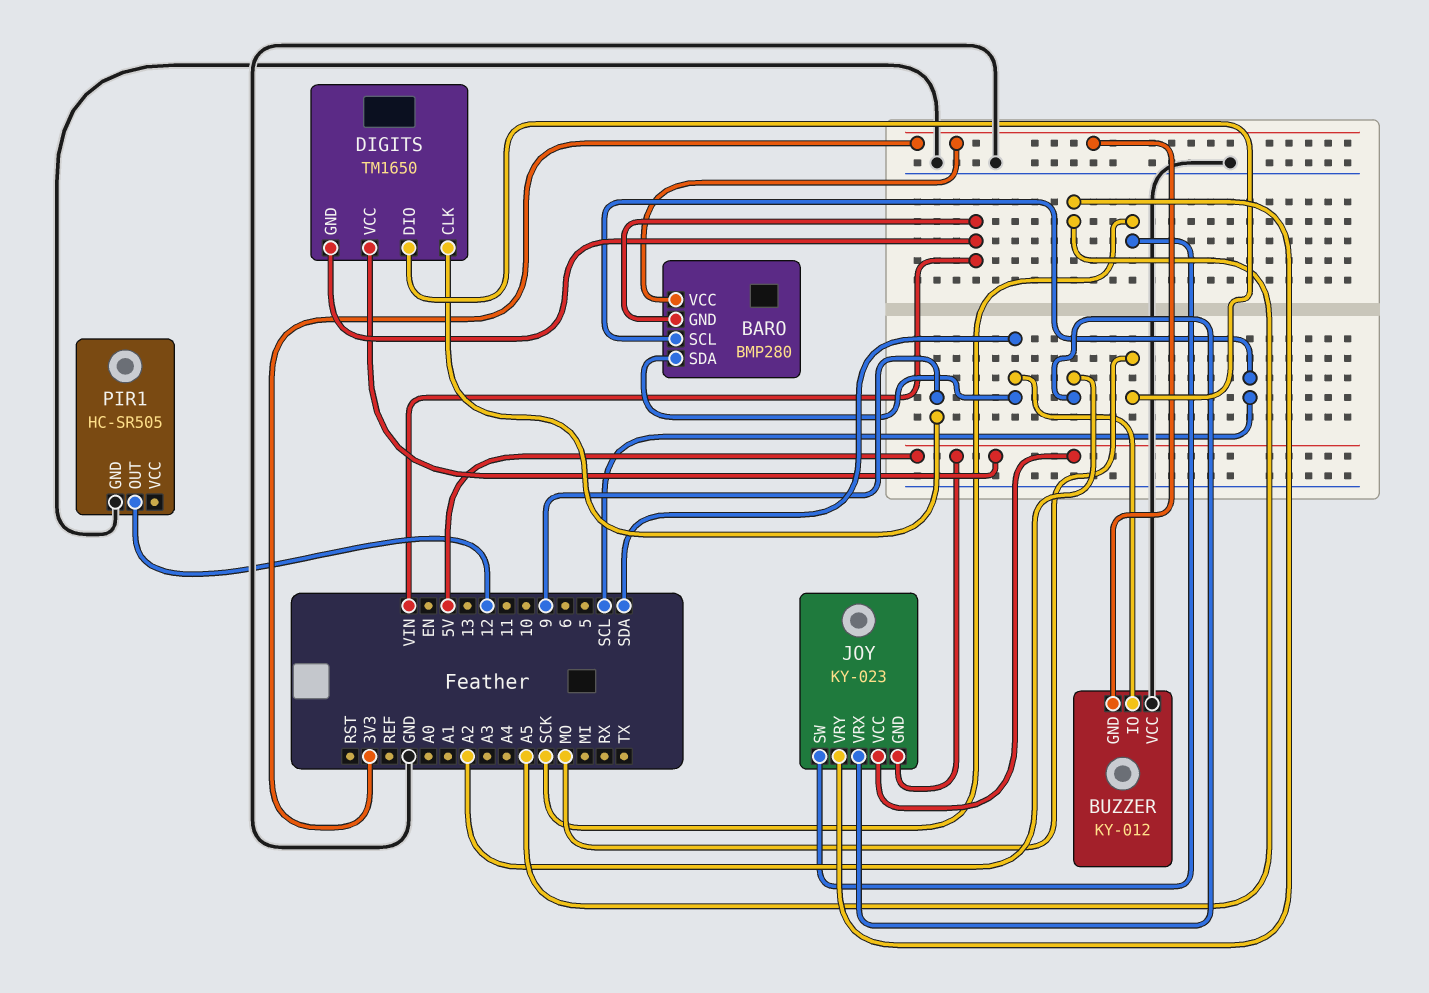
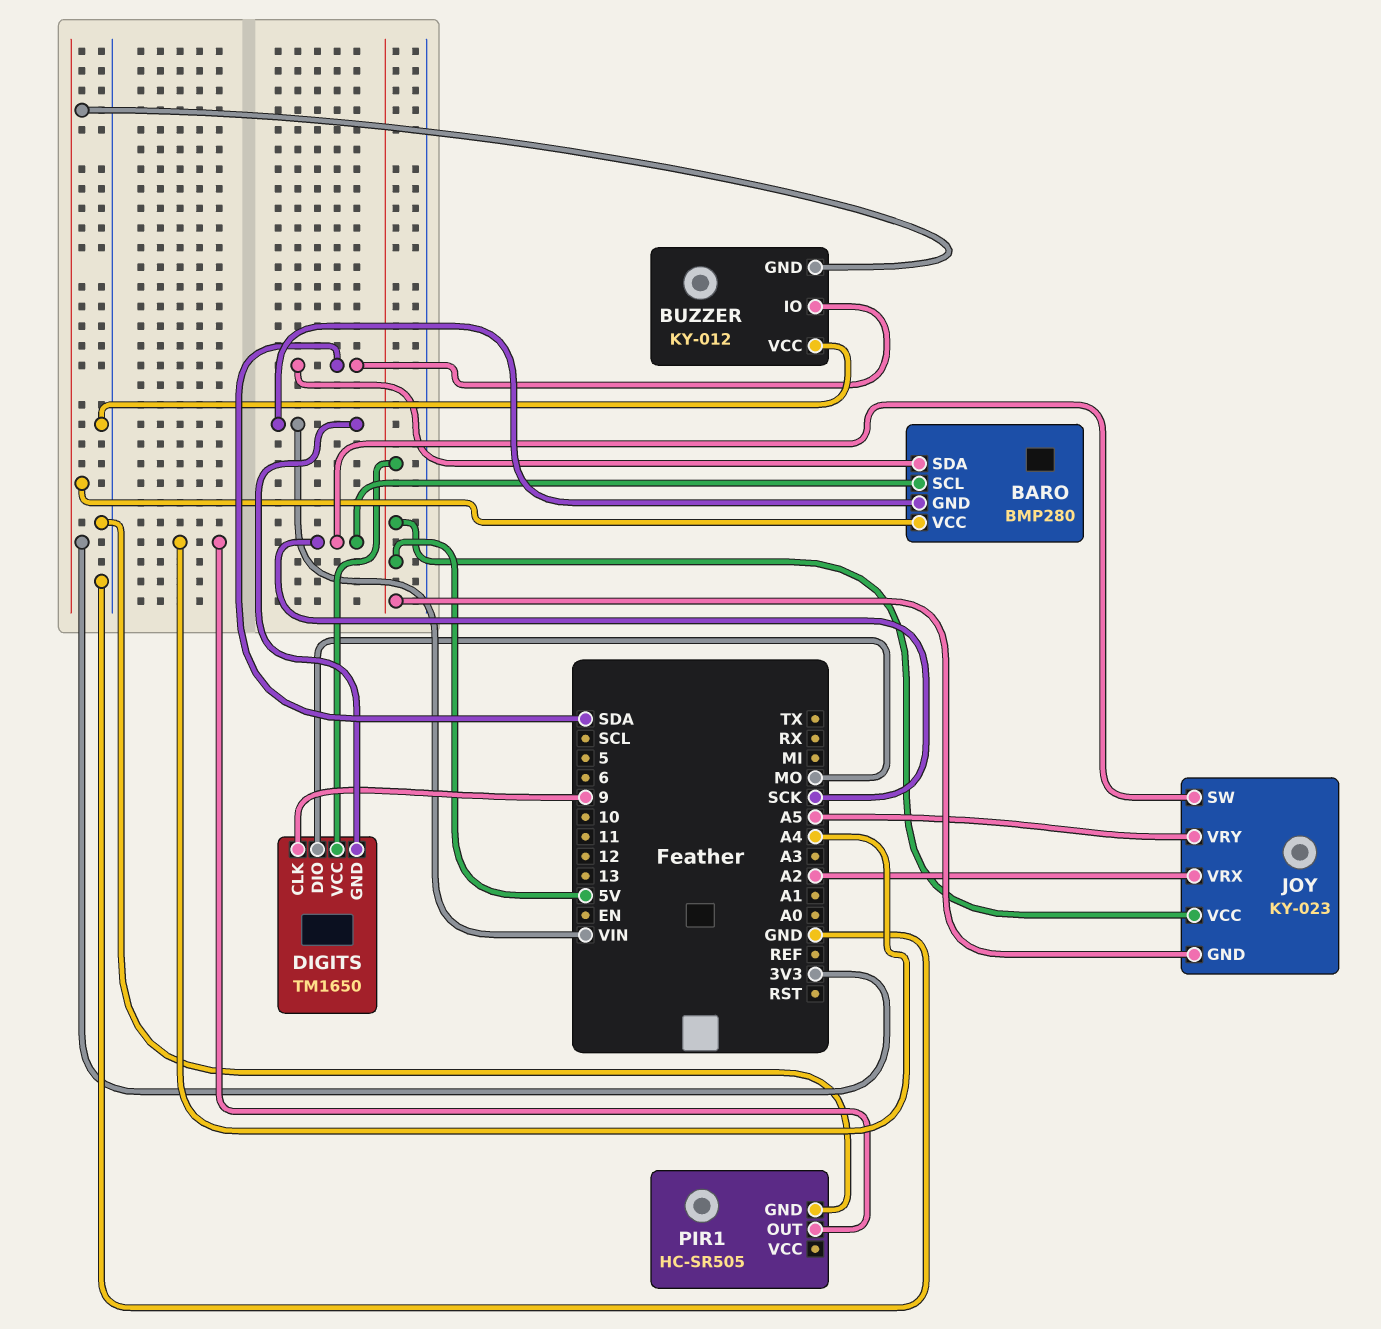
BARO pin SCL: SCL -> SCK
PIR1 pin OUT: 12 -> A4

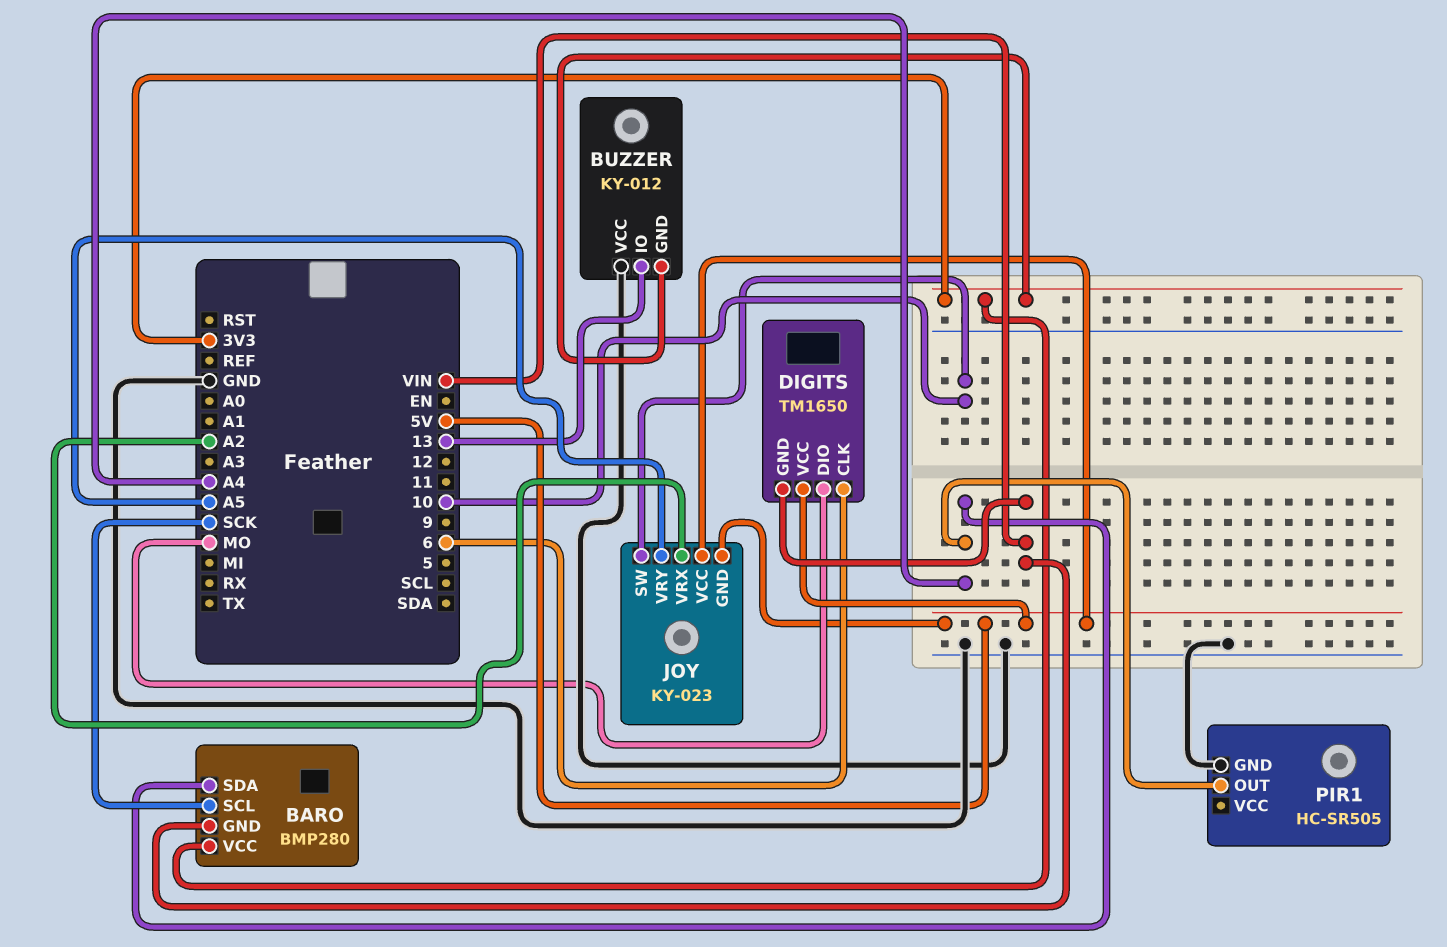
BARO pin SDA: SDA -> A4
BUZZER pin IO: SDA -> 13
DIGITS pin CLK: 9 -> 6
JOY pin SW: SCK -> 10

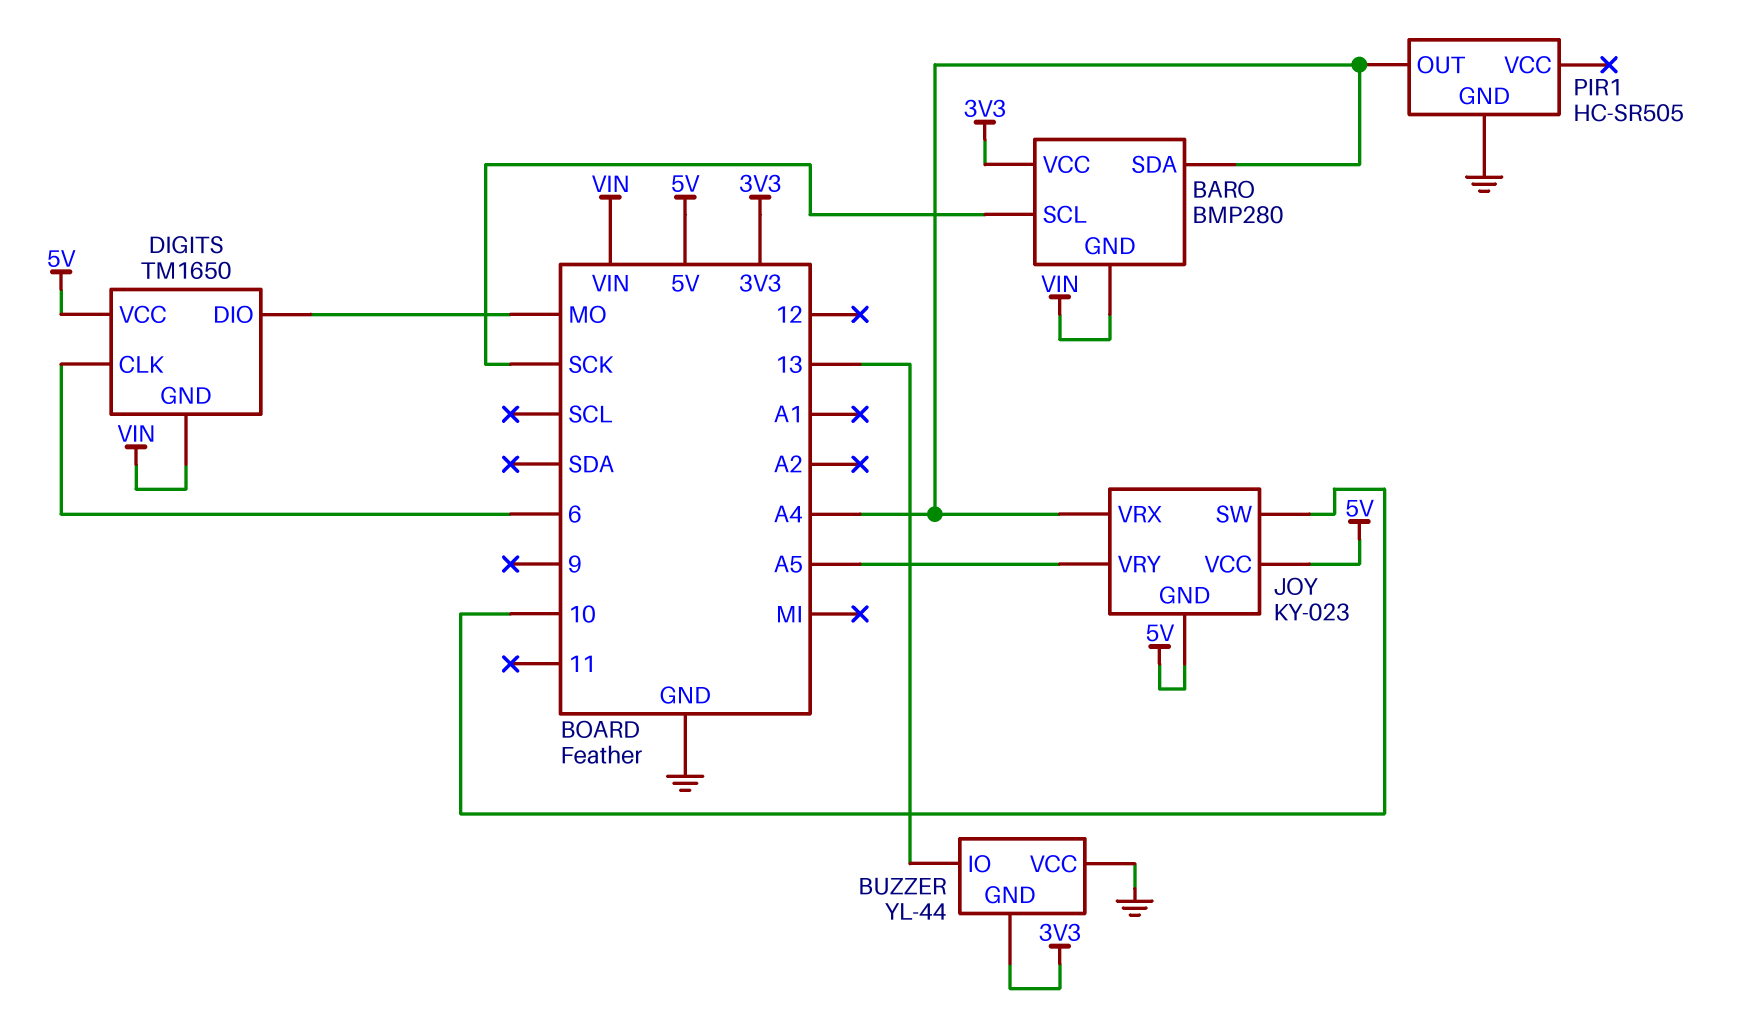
BUZZER: KY-012 -> YL-44
JOY pin VRX: A2 -> A4

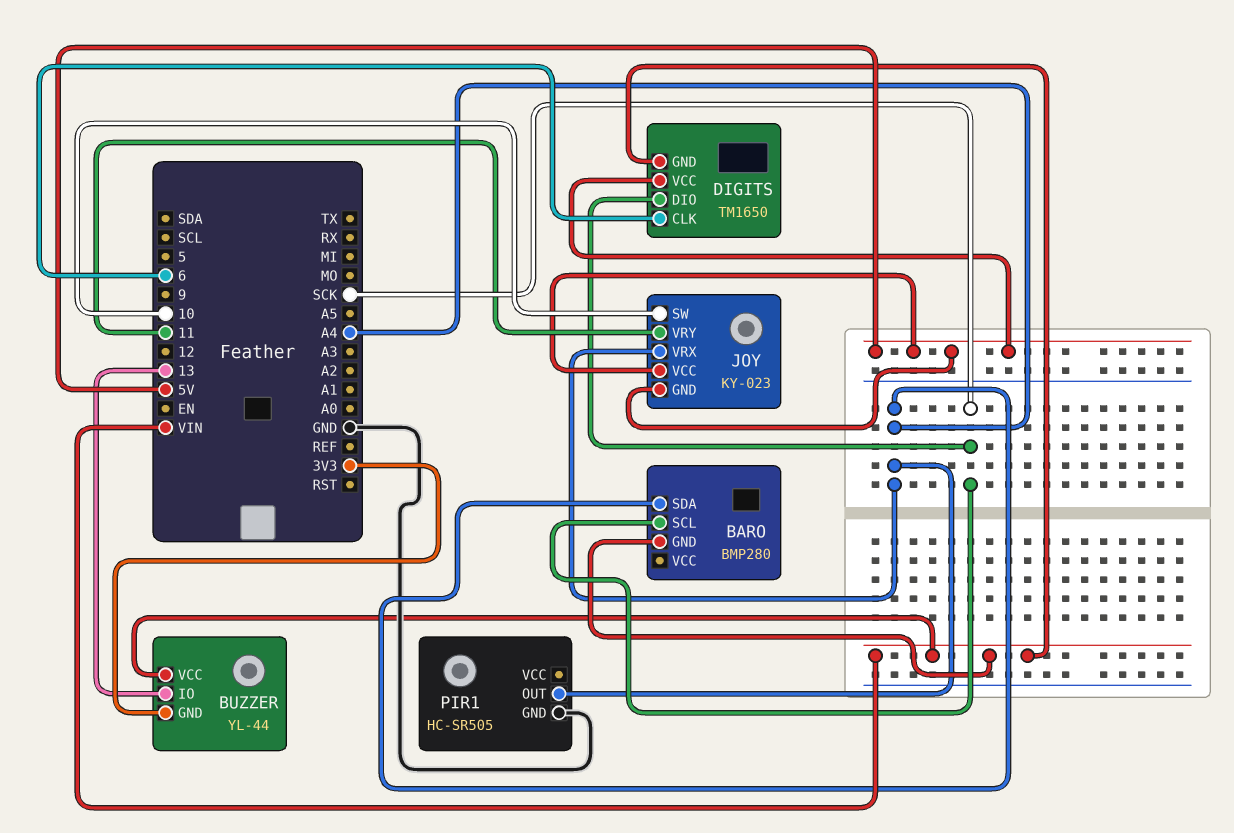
BARO pin VCC: 3V3 -> none
BUZZER pin VCC: GND -> VIN
DIGITS pin DIO: MO -> SCK
JOY pin VRY: A5 -> 11

